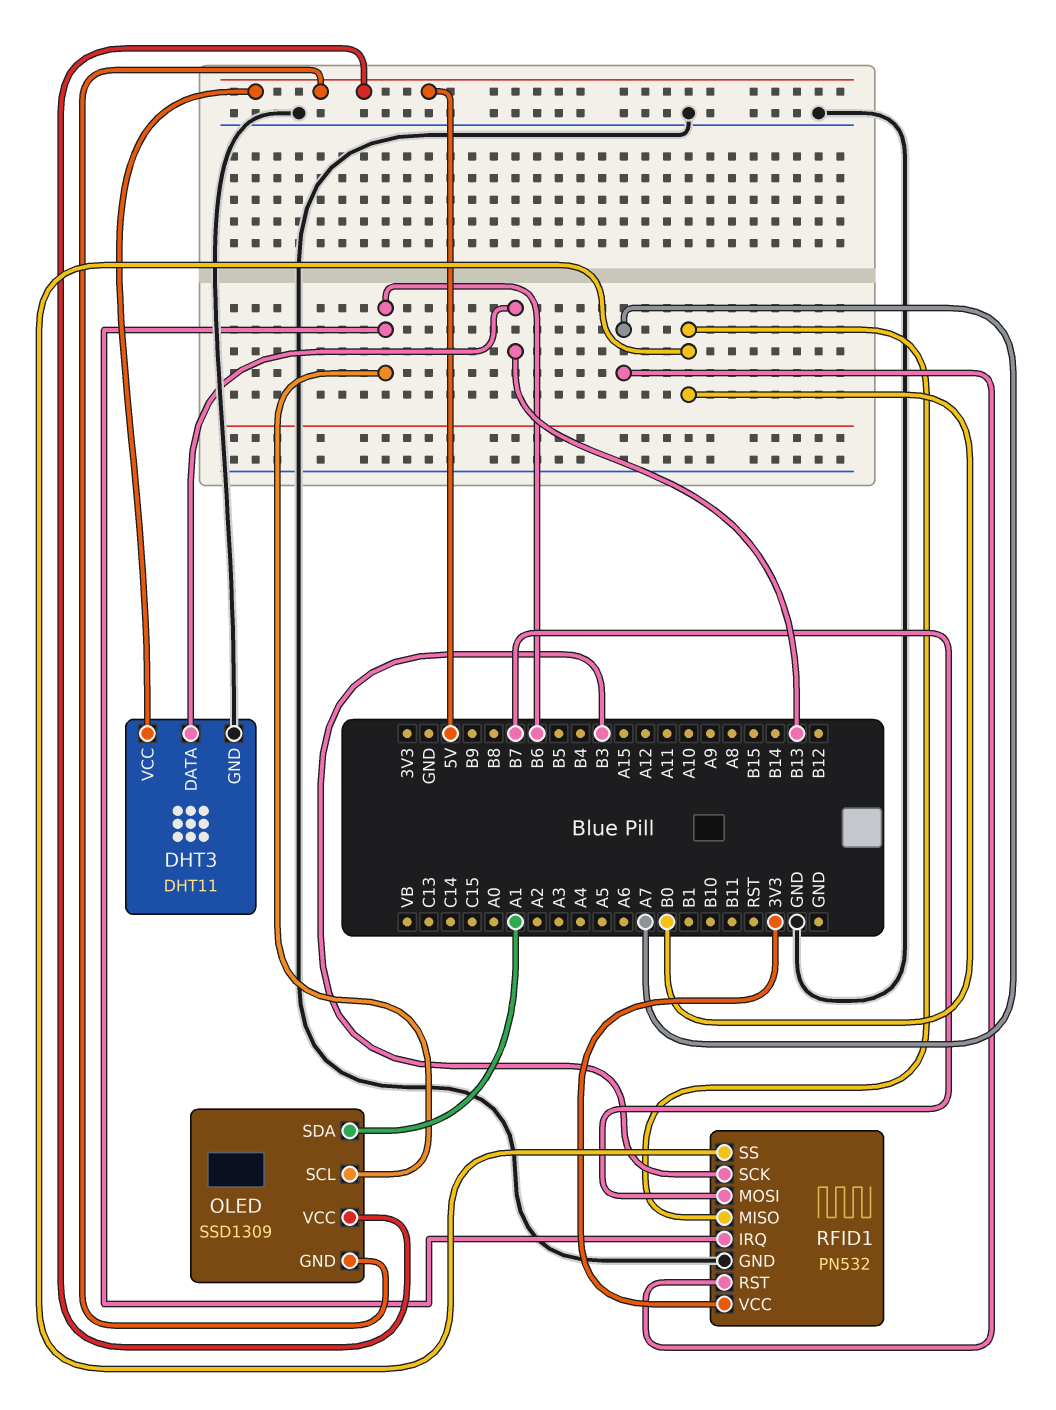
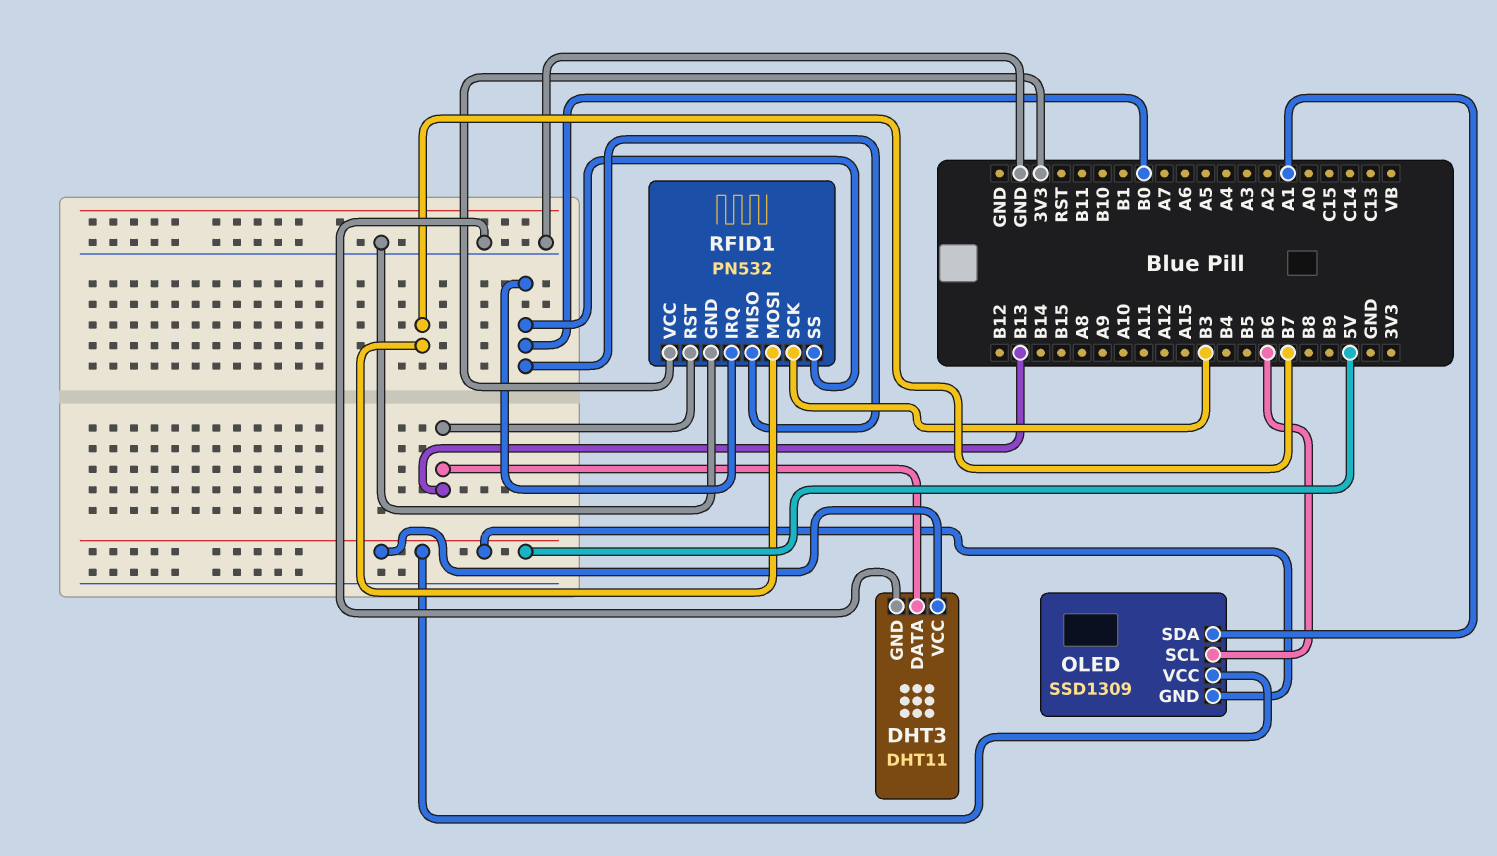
RFID1 pin IRQ: B6 -> B0
RFID1 pin RST: A7 -> B13

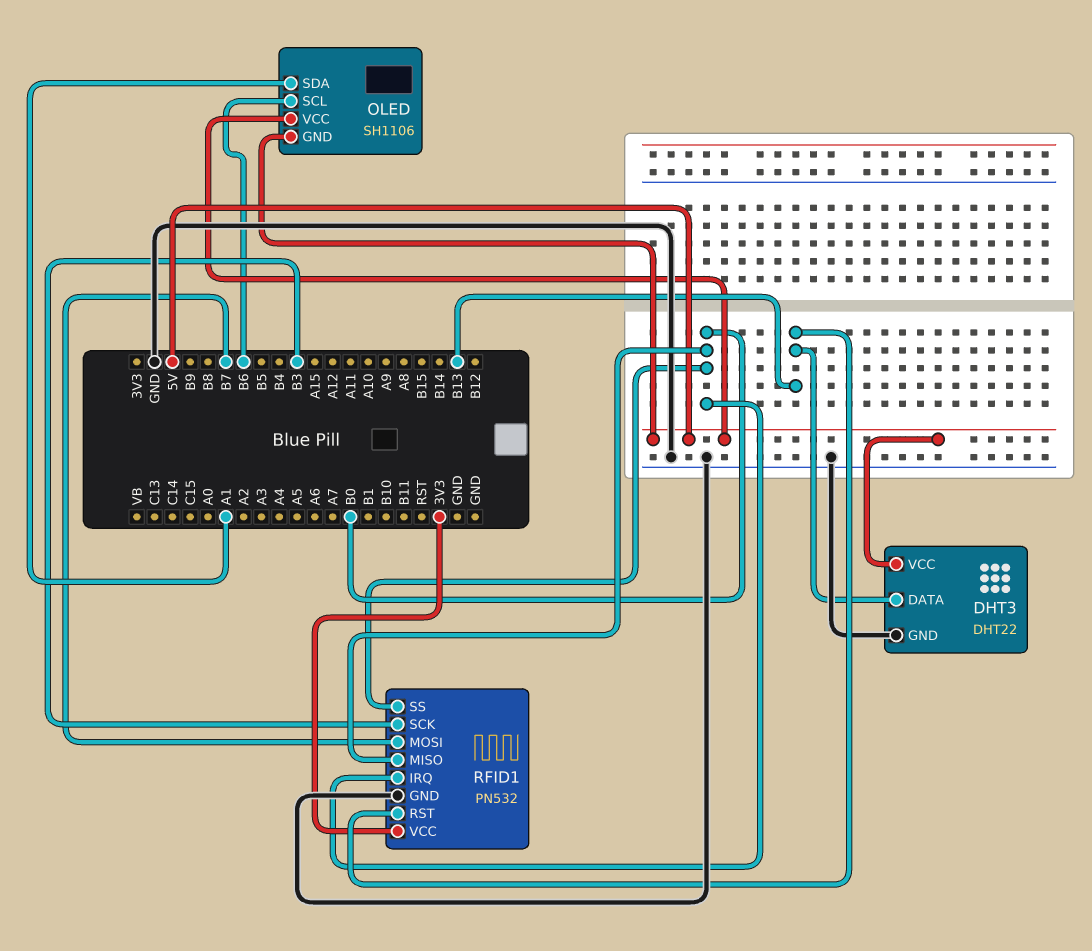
DHT3: DHT11 -> DHT22
OLED: SSD1309 -> SH1106

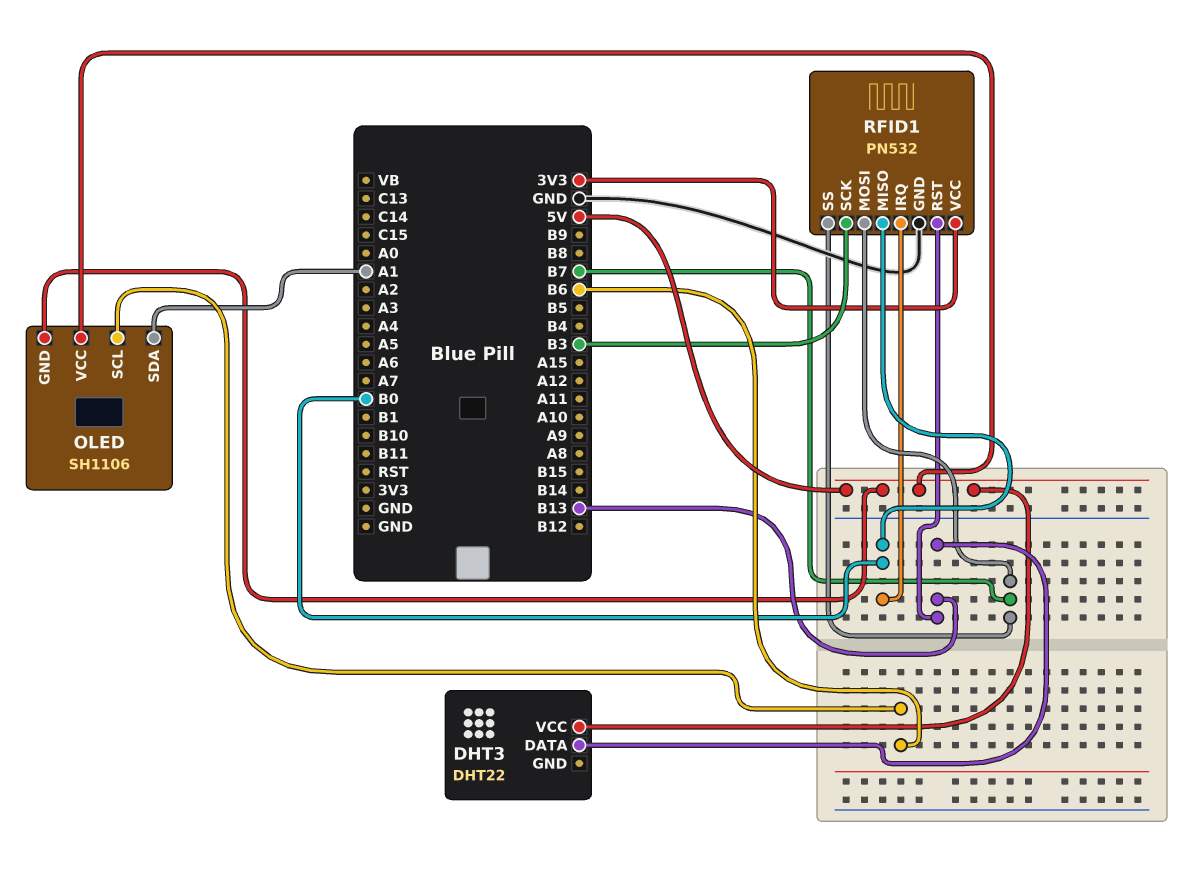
DHT3 pin GND: GND -> none
RFID1 pin SS: B0 -> B7

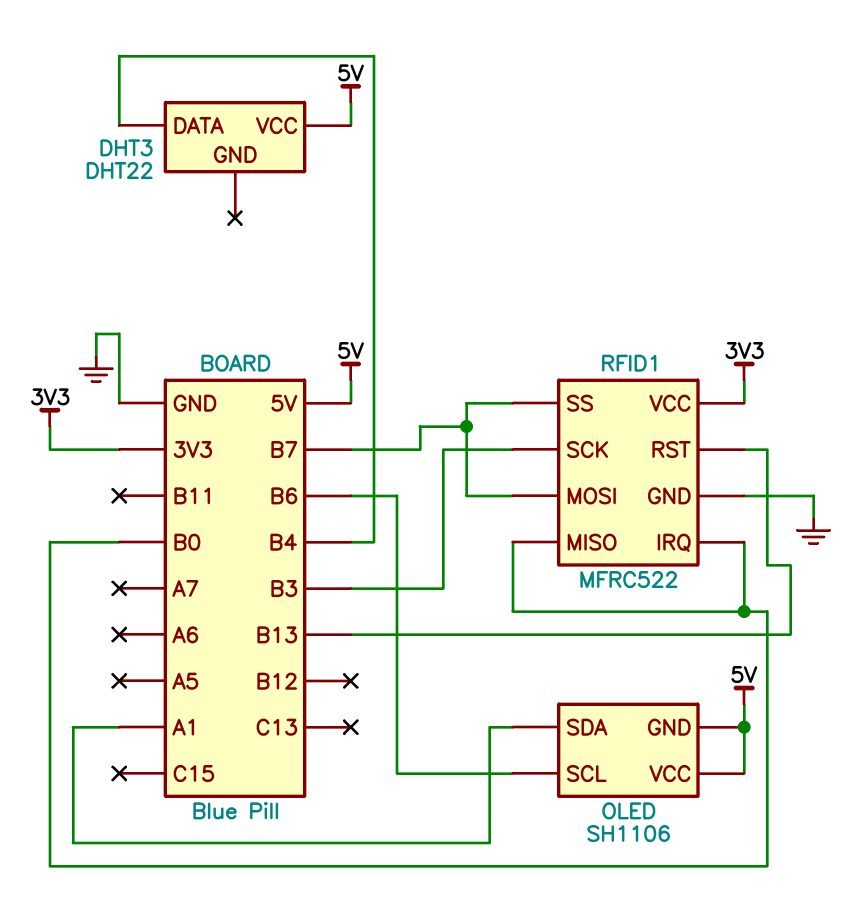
DHT3 pin DATA: B13 -> B4
RFID1: PN532 -> MFRC522

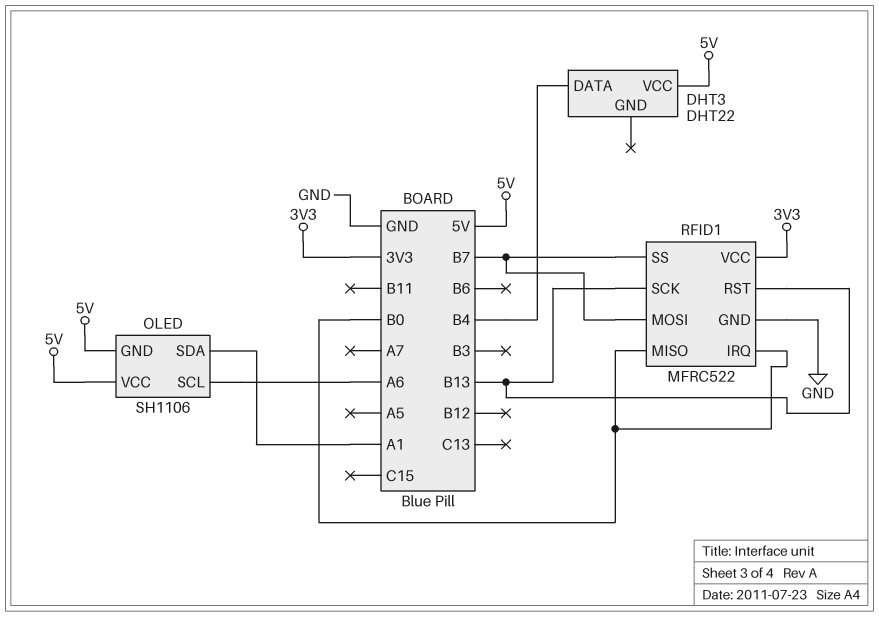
OLED pin SCL: B6 -> A6
RFID1 pin SCK: B3 -> B13

